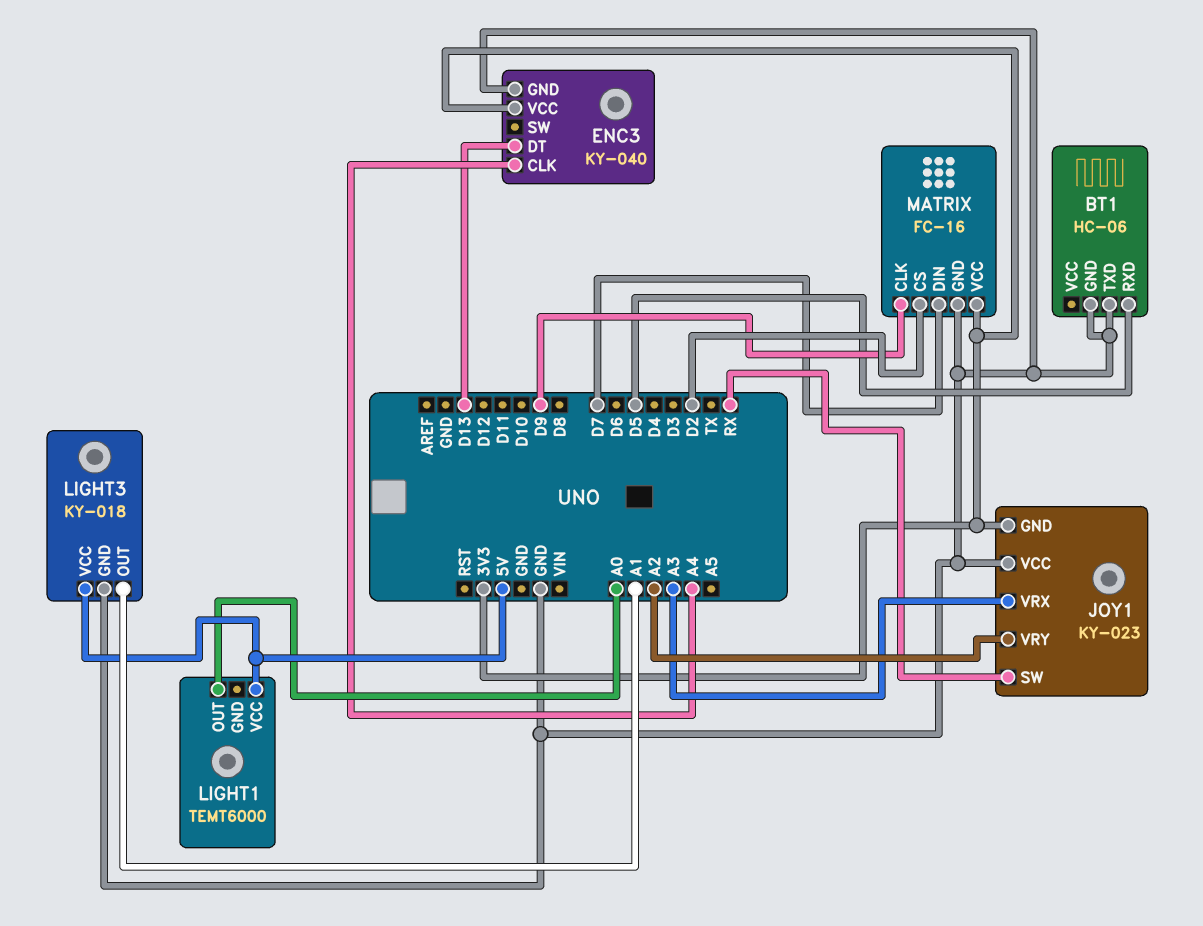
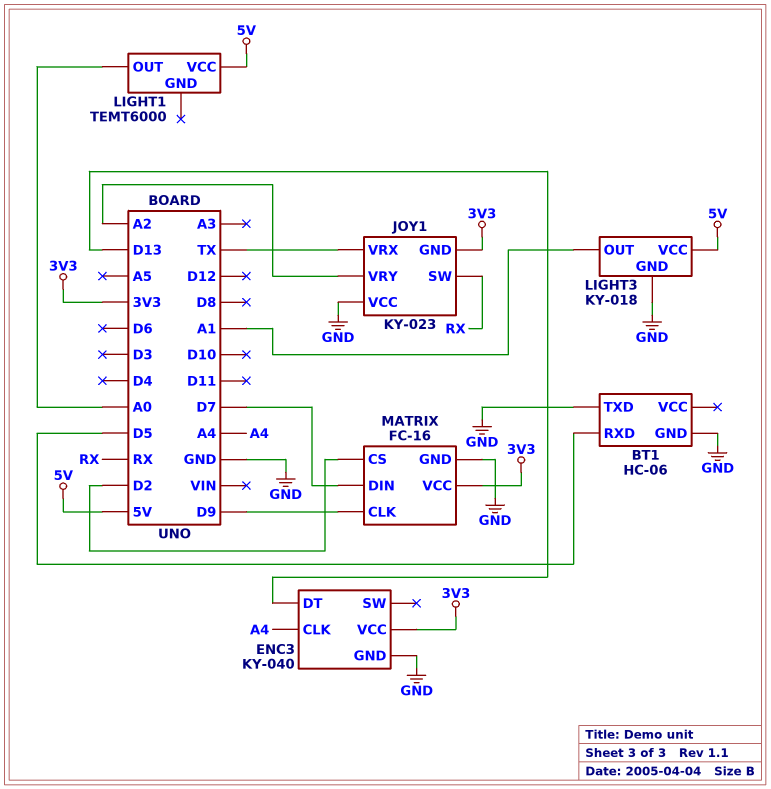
JOY1 pin VRX: A3 -> TX

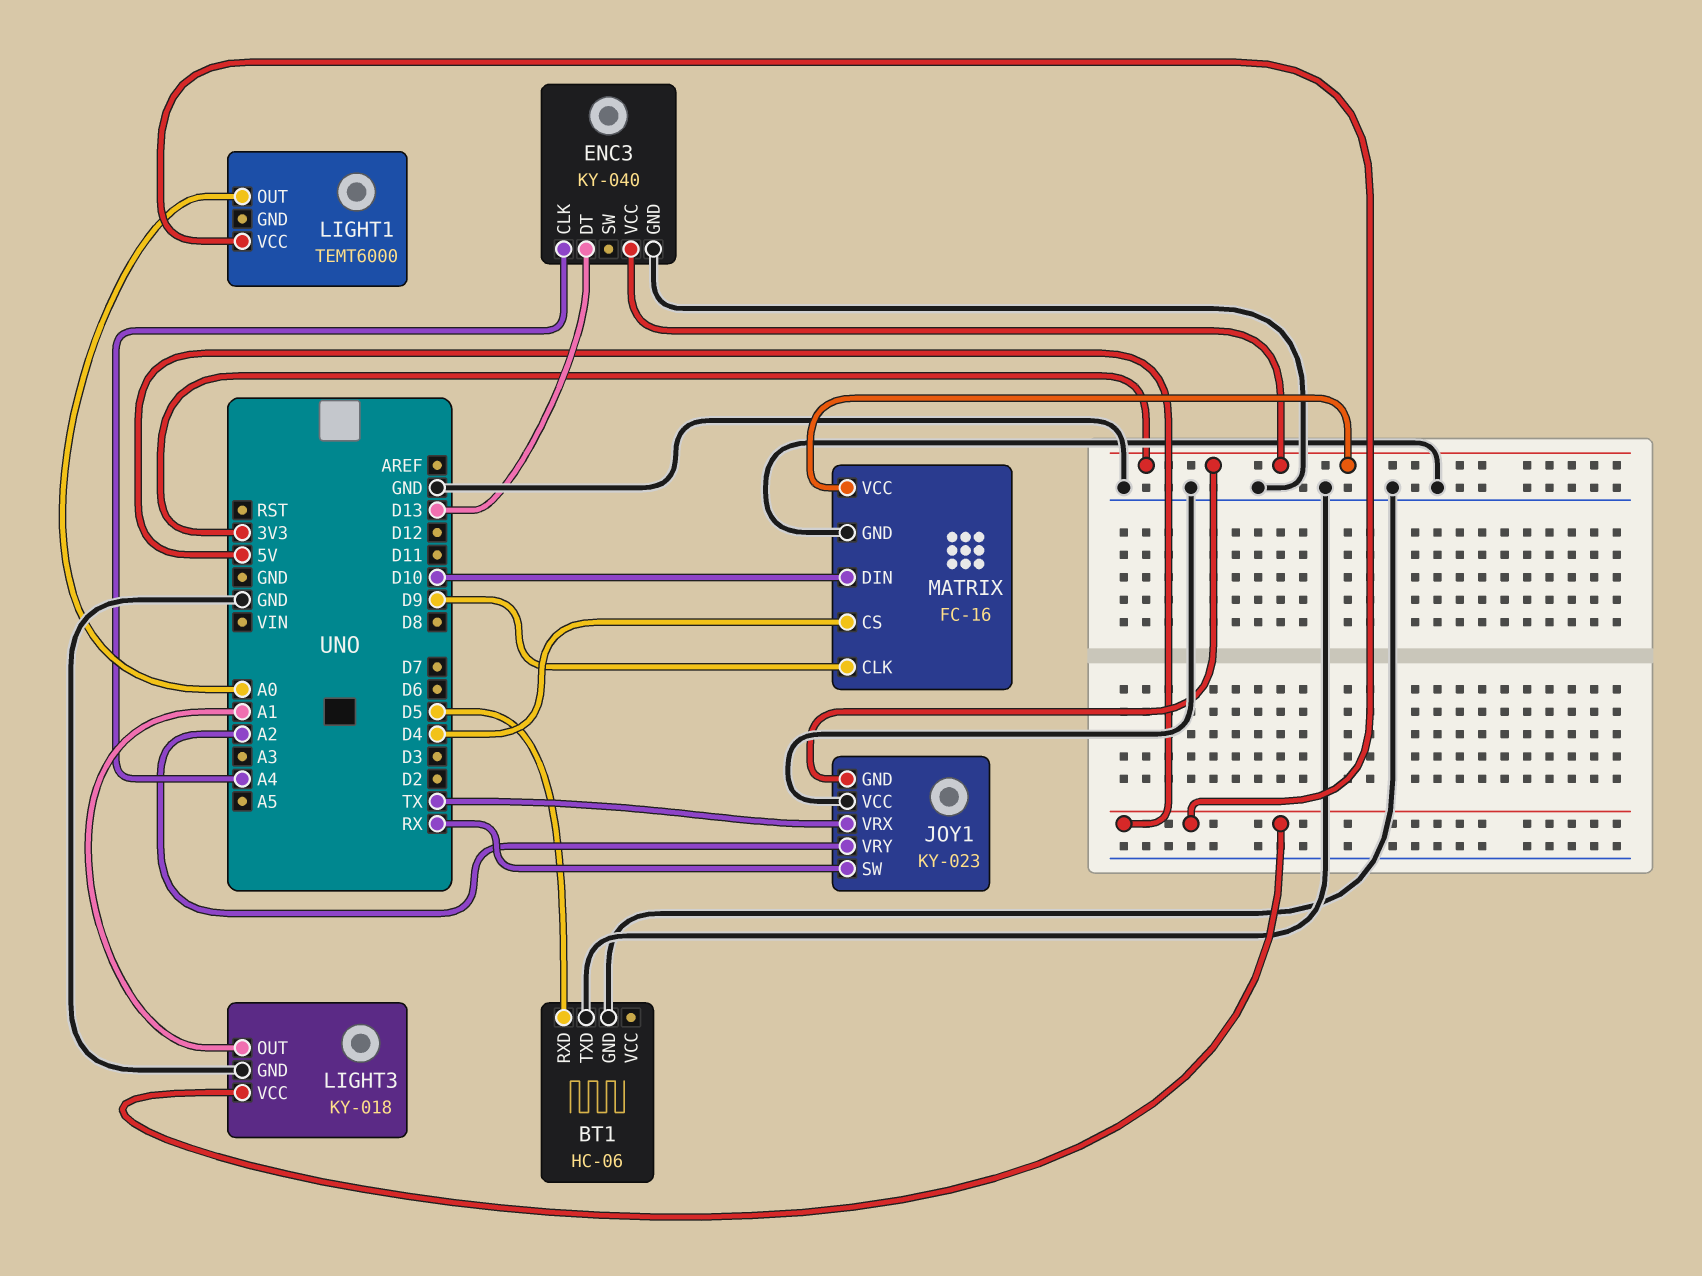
MATRIX pin CS: D2 -> D4
MATRIX pin DIN: D7 -> D10

